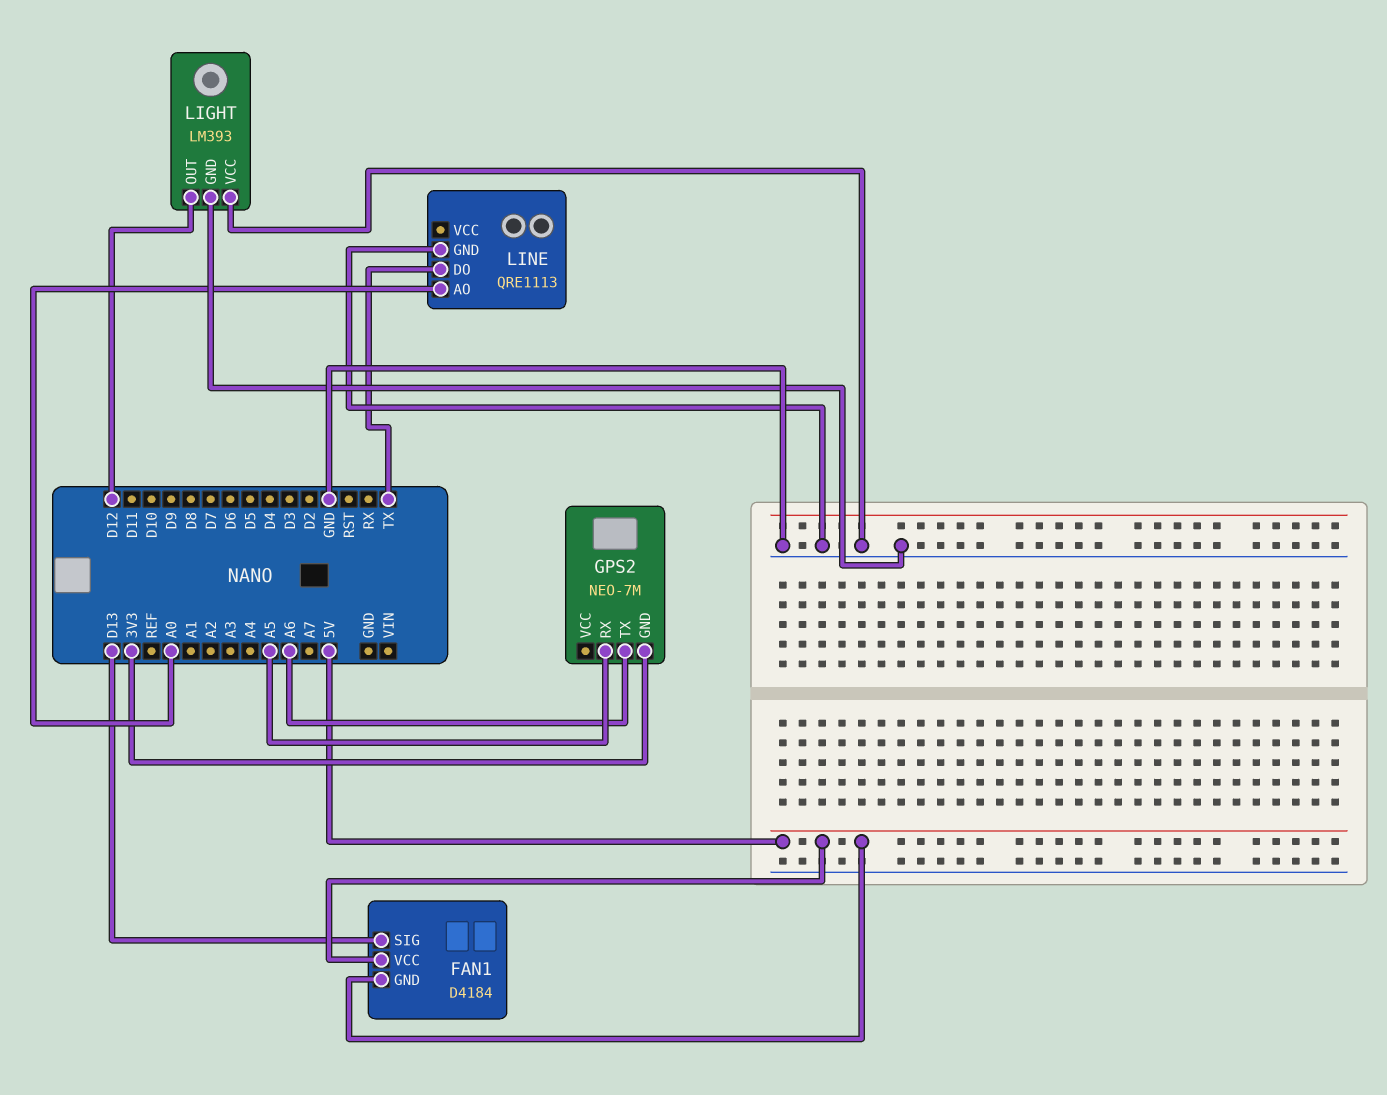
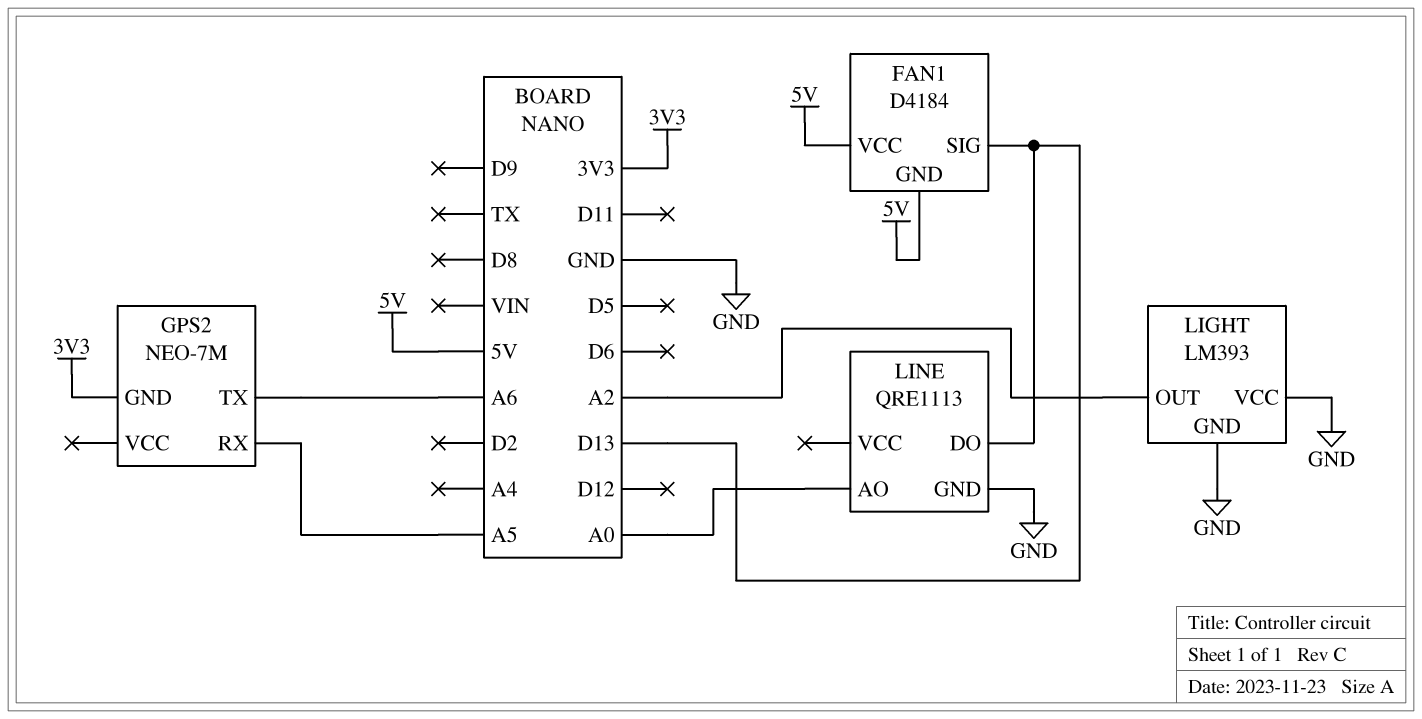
LIGHT pin OUT: D12 -> A2
LINE pin DO: TX -> D13

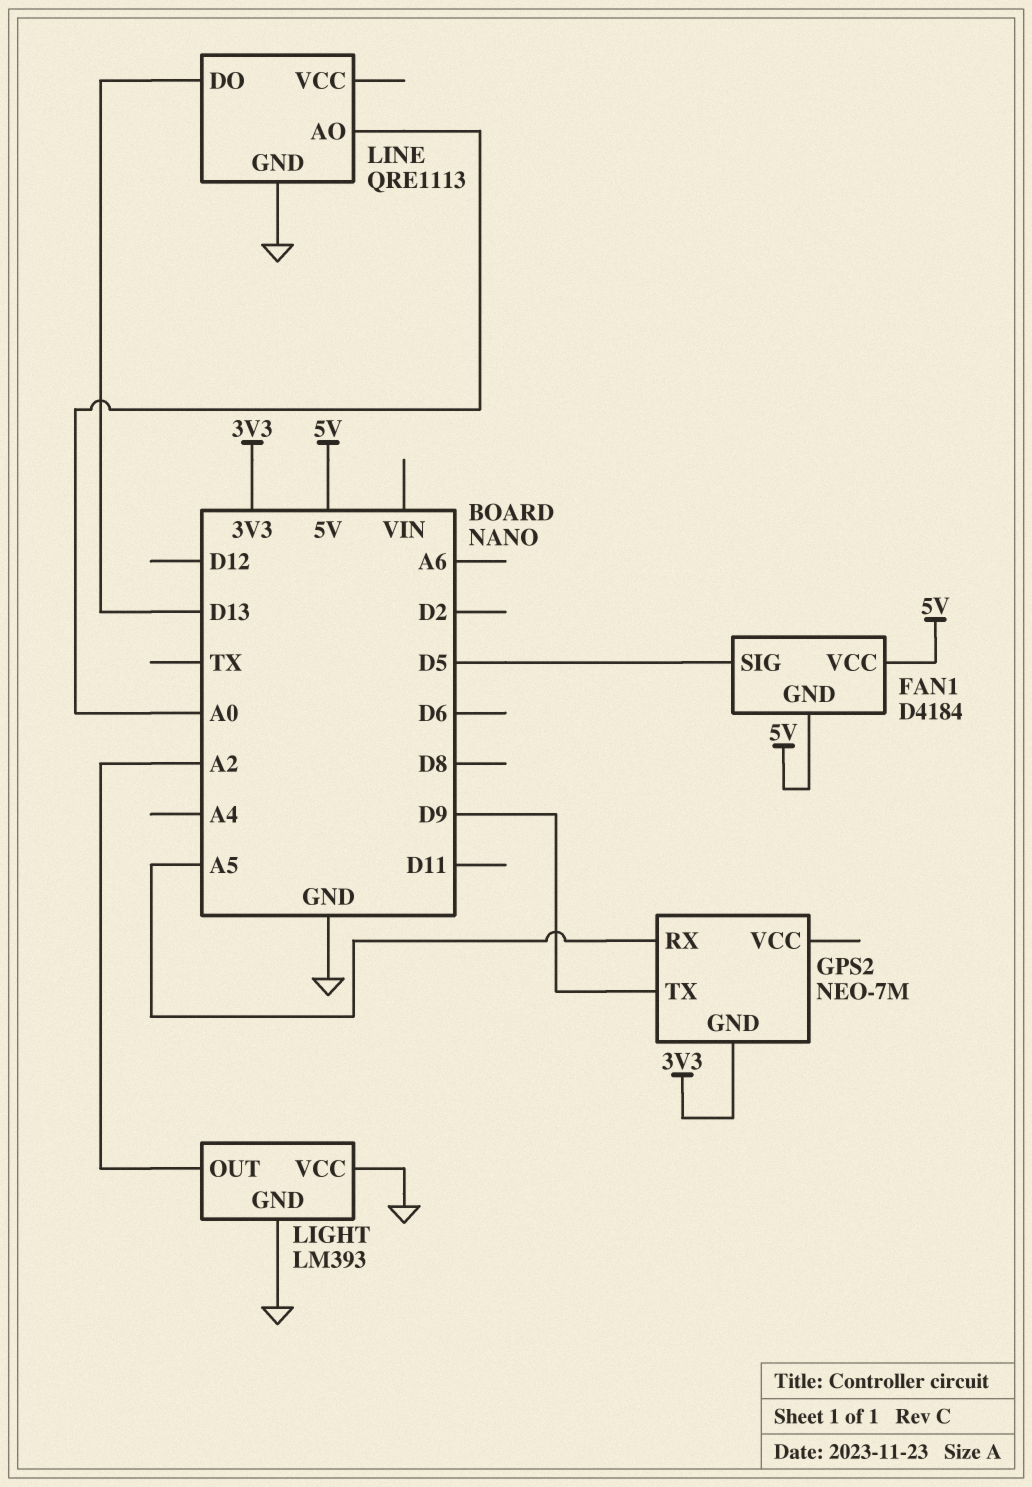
FAN1 pin SIG: D13 -> D5
GPS2 pin TX: A6 -> D9

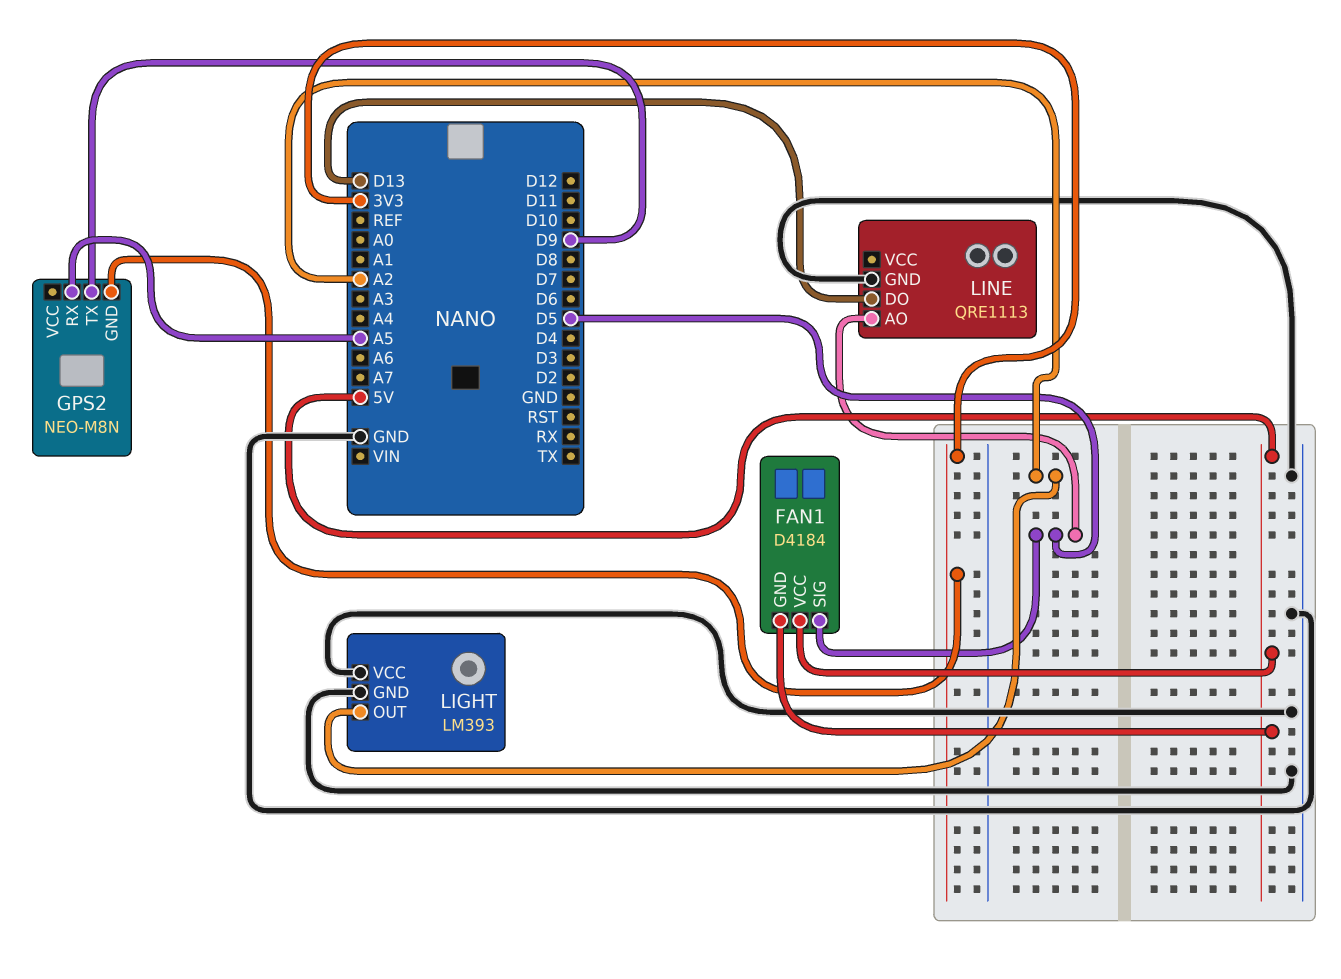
GPS2: NEO-7M -> NEO-M8N
LINE pin AO: A0 -> D5

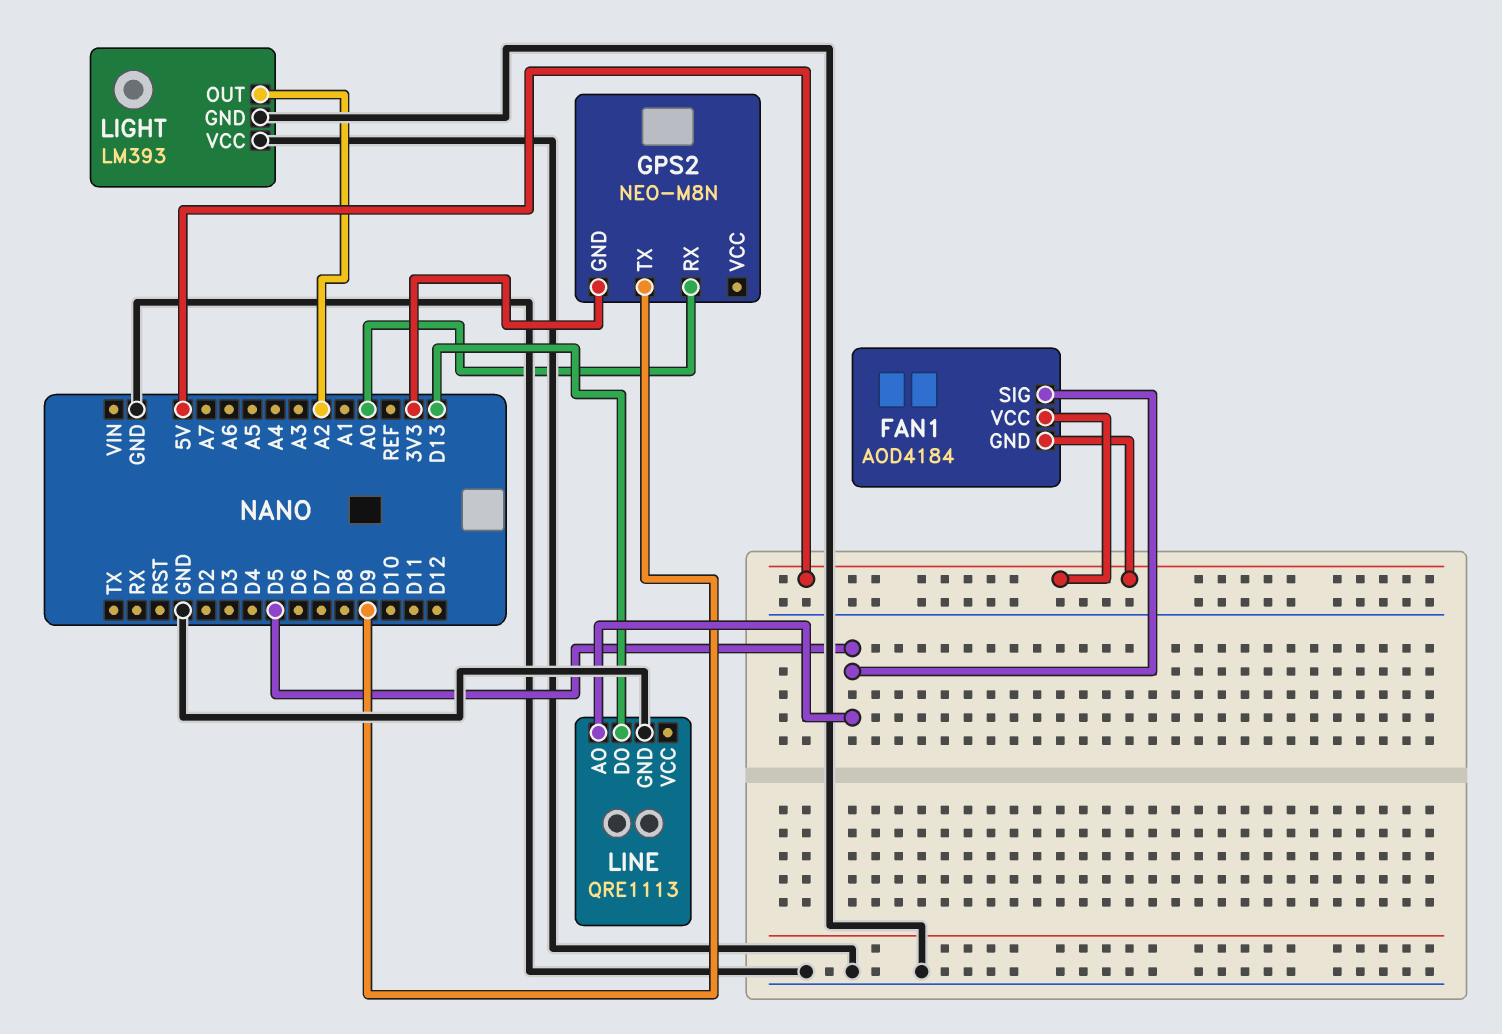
FAN1: D4184 -> AOD4184
GPS2 pin RX: A5 -> A0

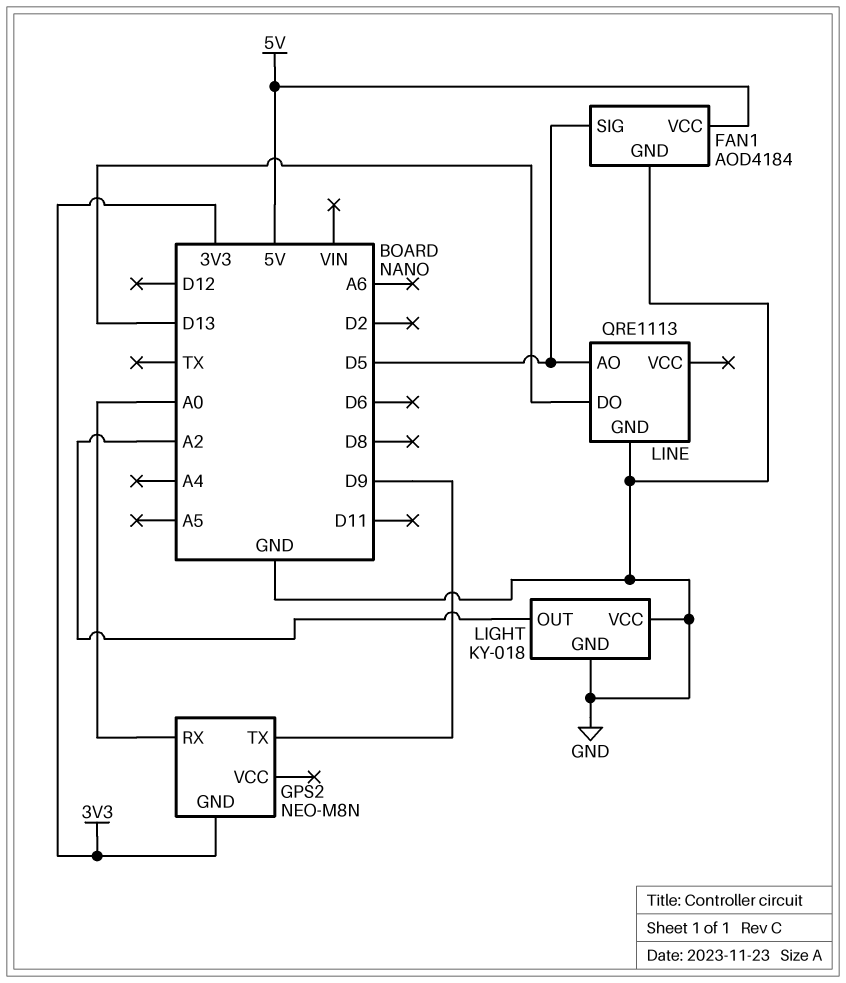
FAN1 pin GND: 5V -> GND
LIGHT: LM393 -> KY-018

